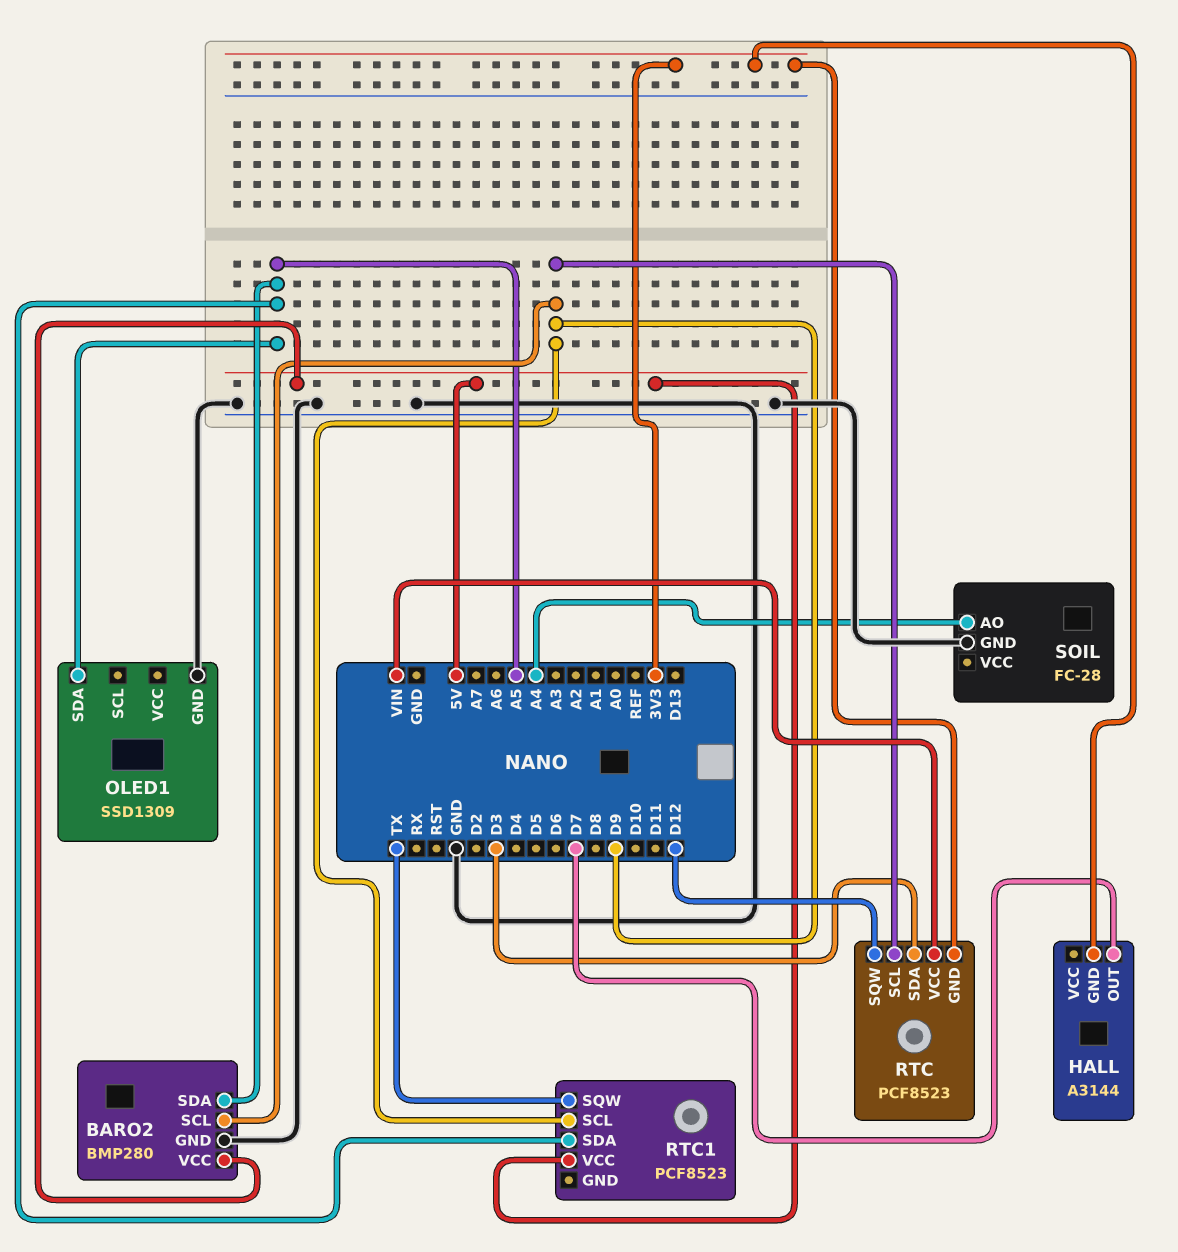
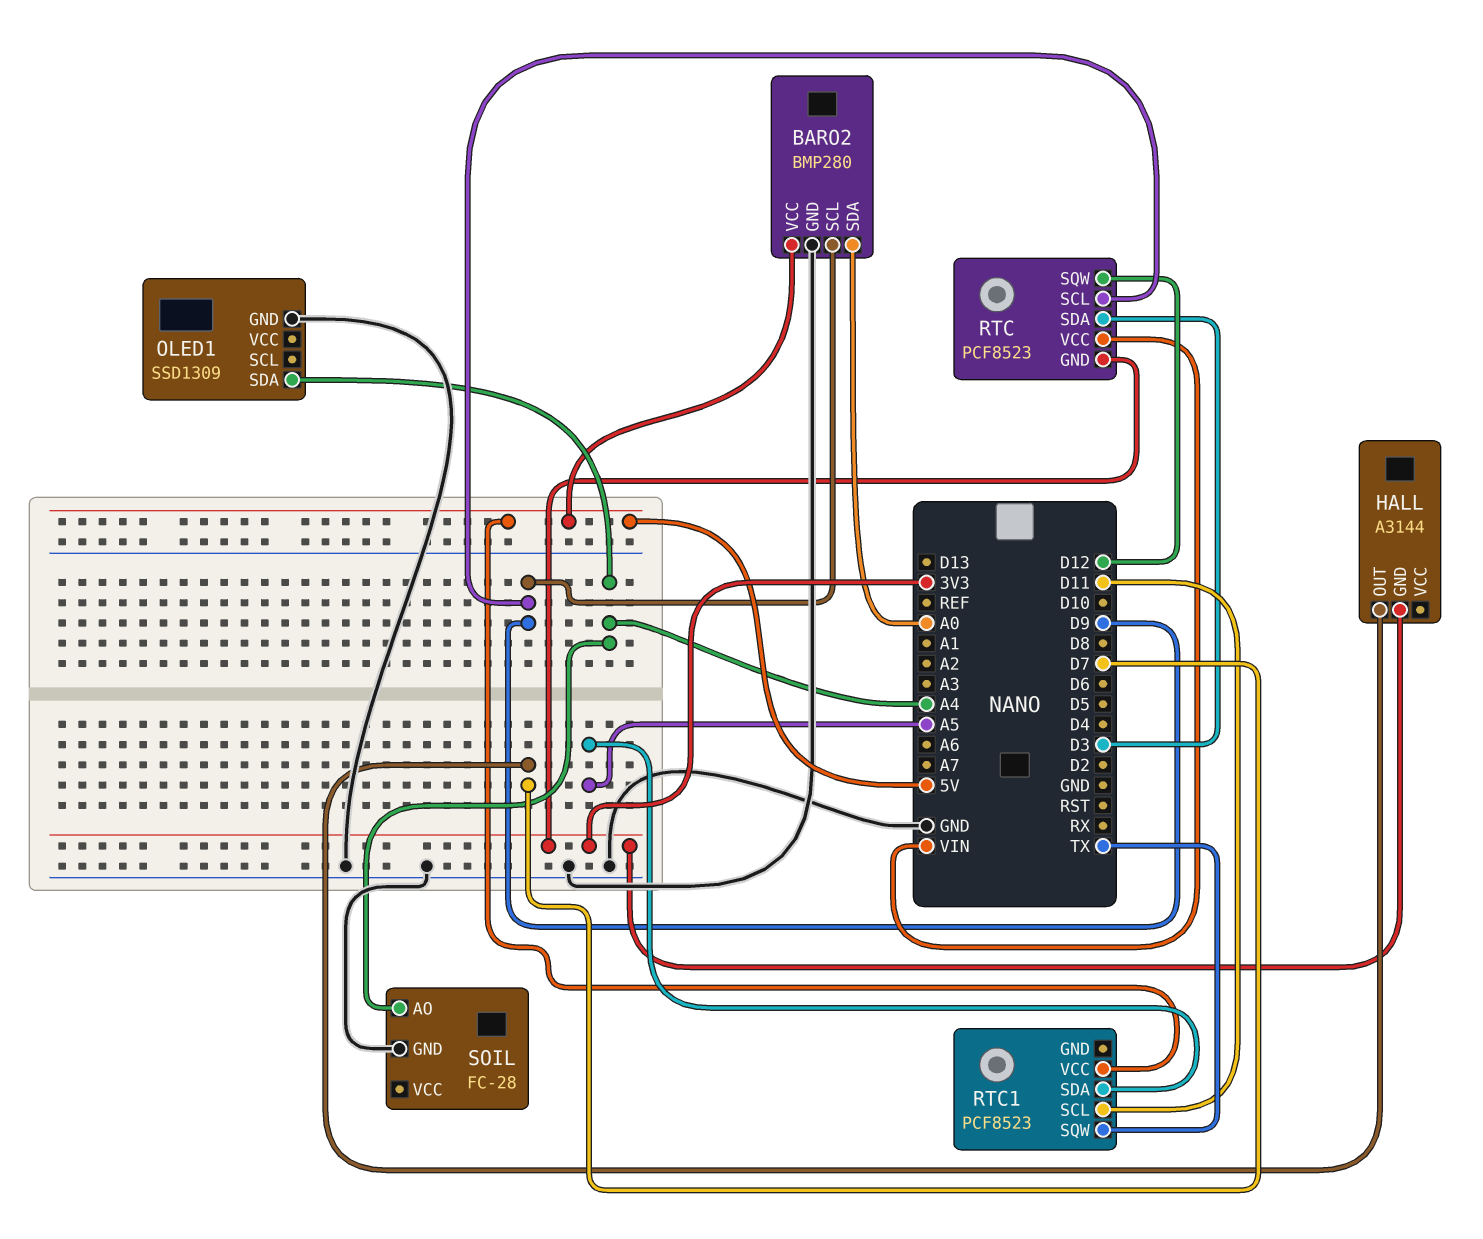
BARO2 pin SDA: A5 -> A0
OLED1 pin SDA: A5 -> A4
RTC1 pin SCL: D9 -> D11

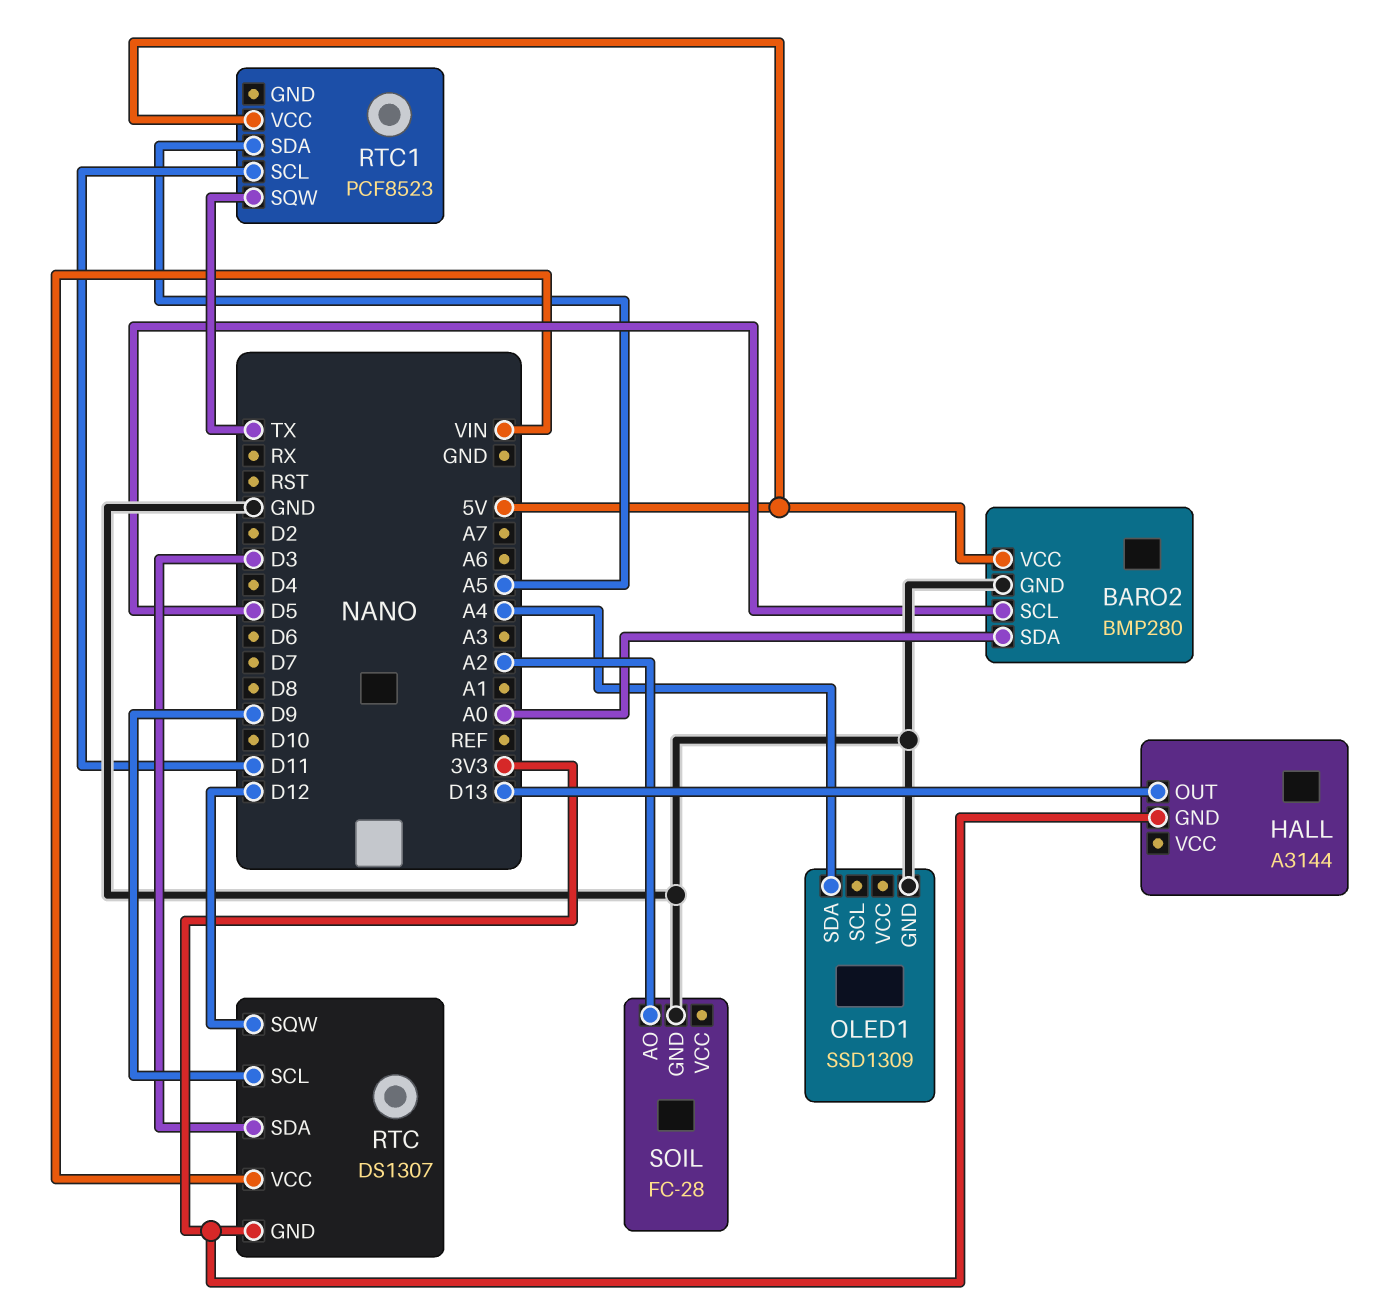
BARO2 pin SCL: D9 -> D5
HALL pin OUT: D7 -> D13
RTC: PCF8523 -> DS1307
SOIL pin AO: A4 -> A2

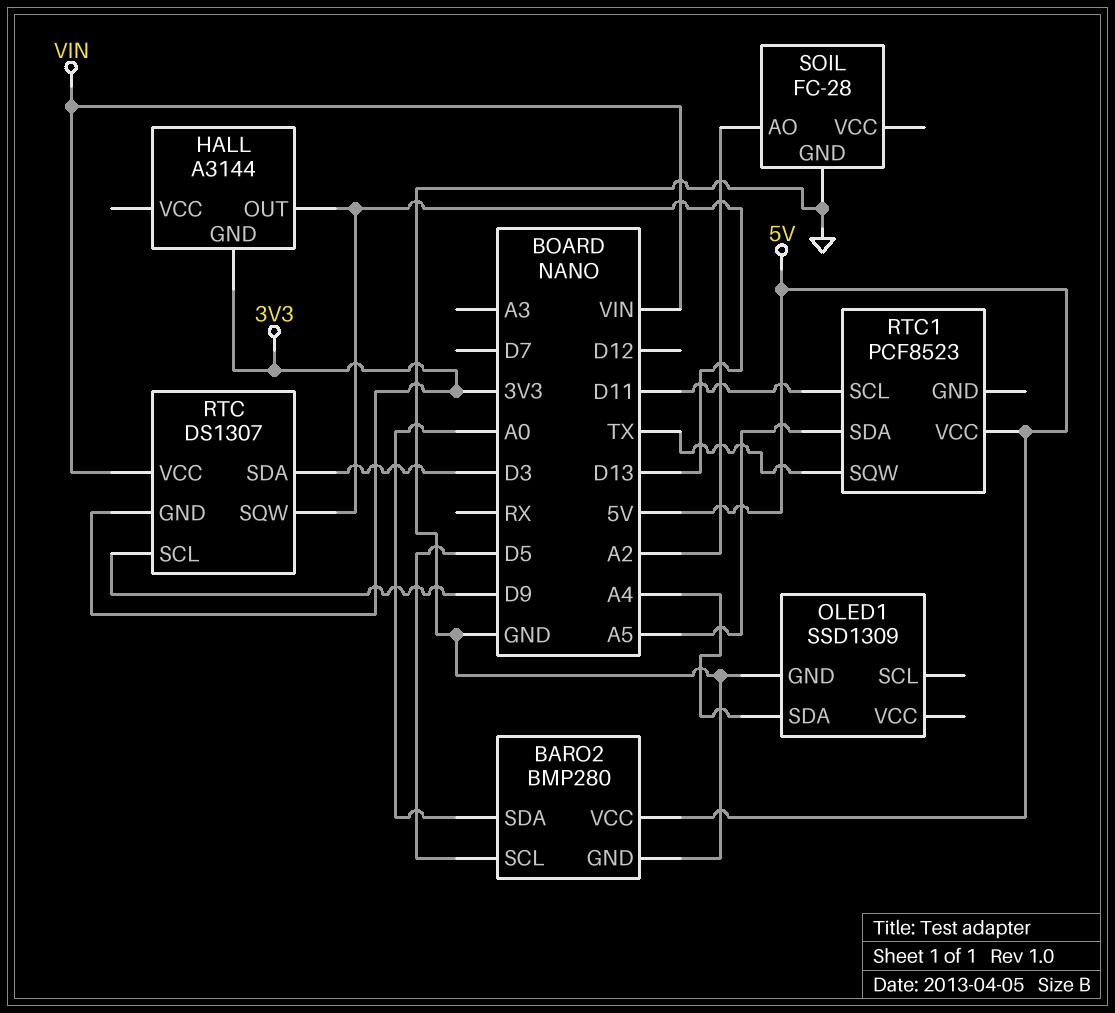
RTC pin SQW: D12 -> D13

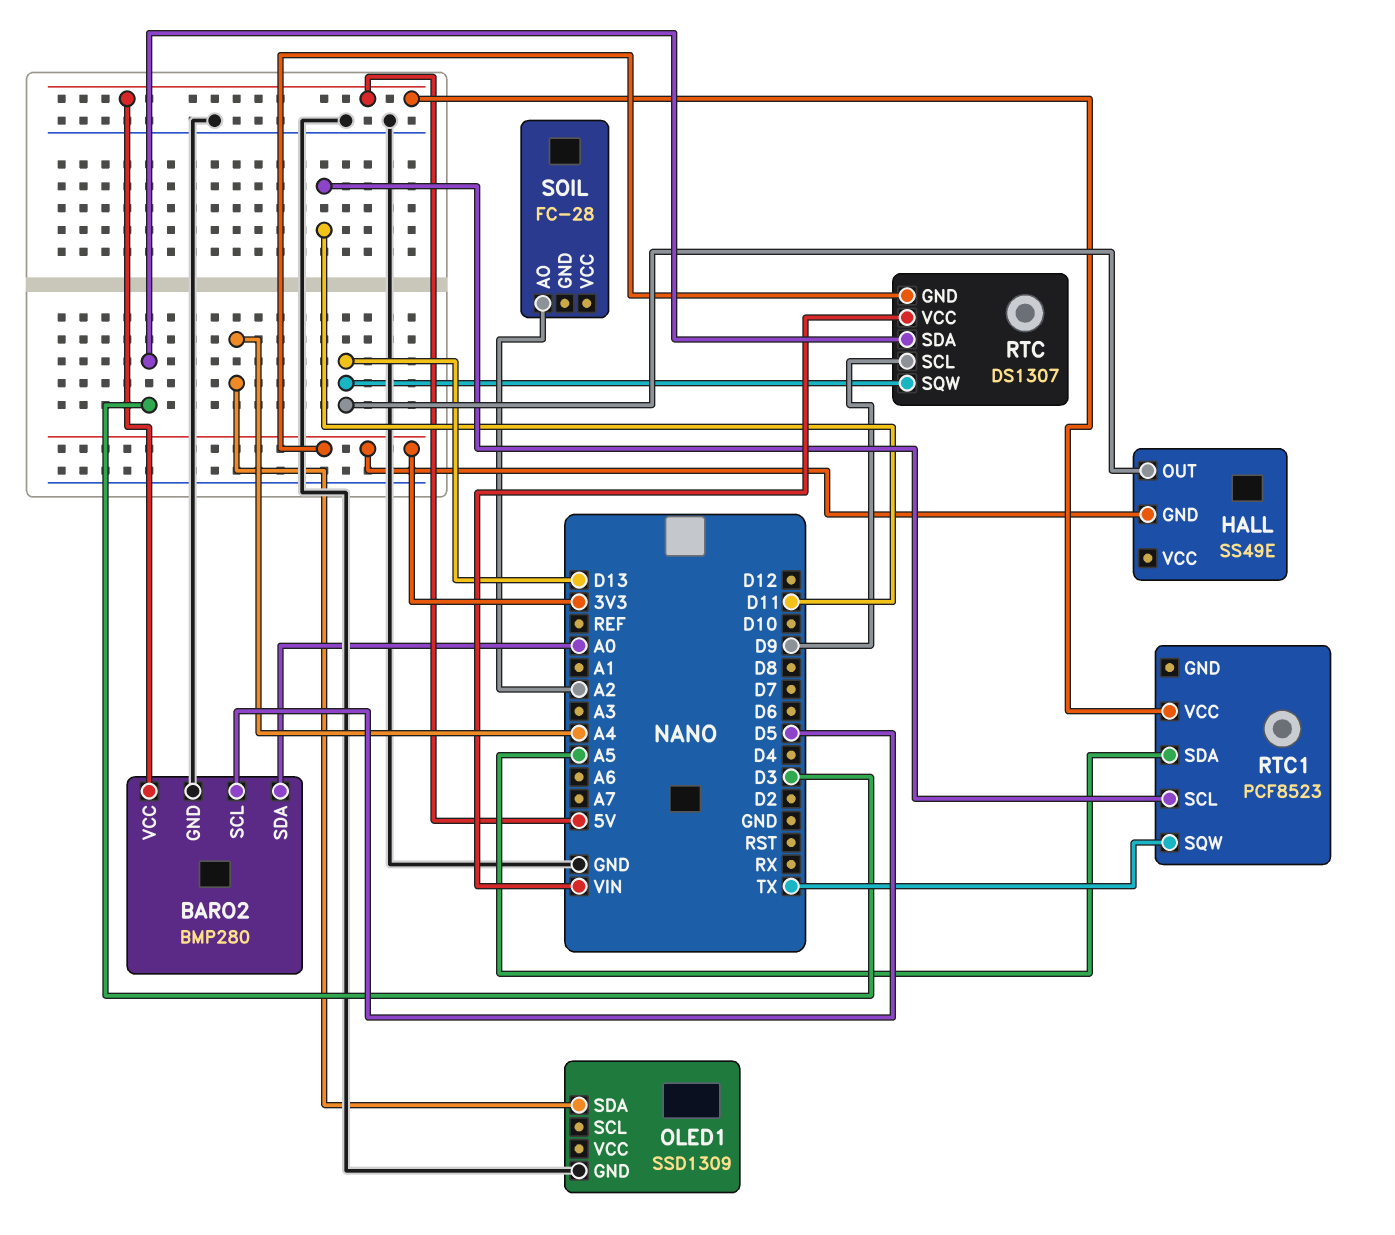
HALL: A3144 -> SS49E
SOIL pin GND: GND -> none

